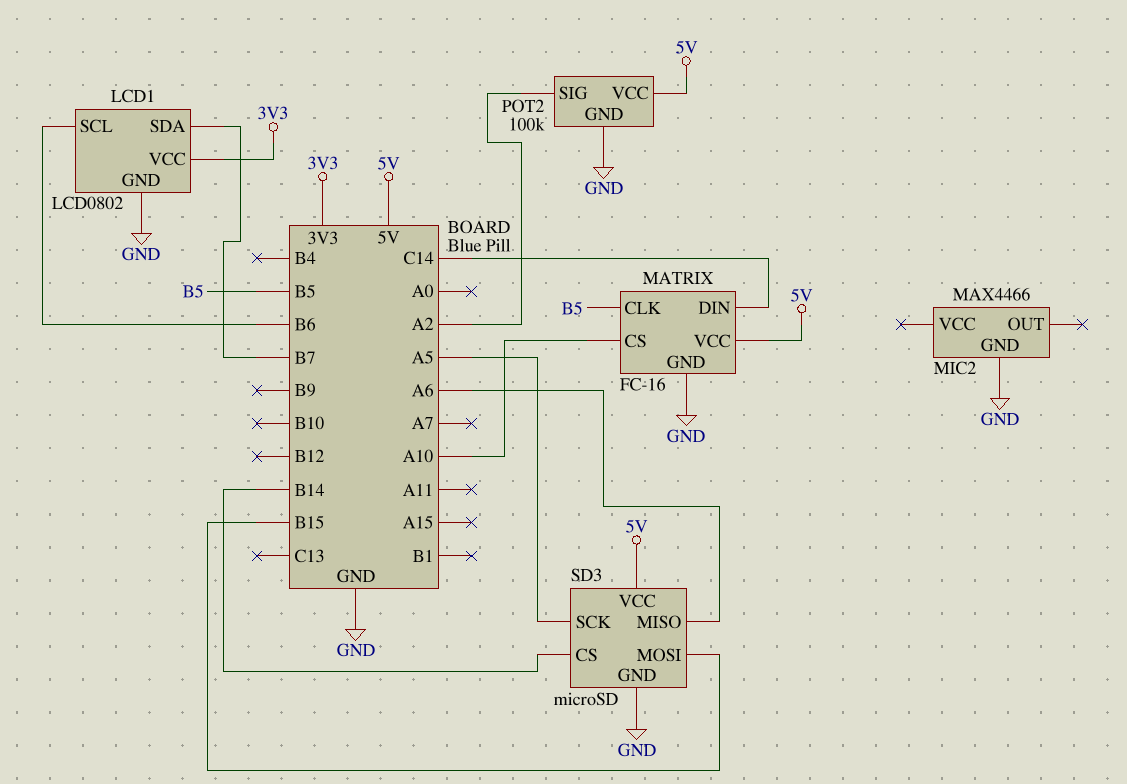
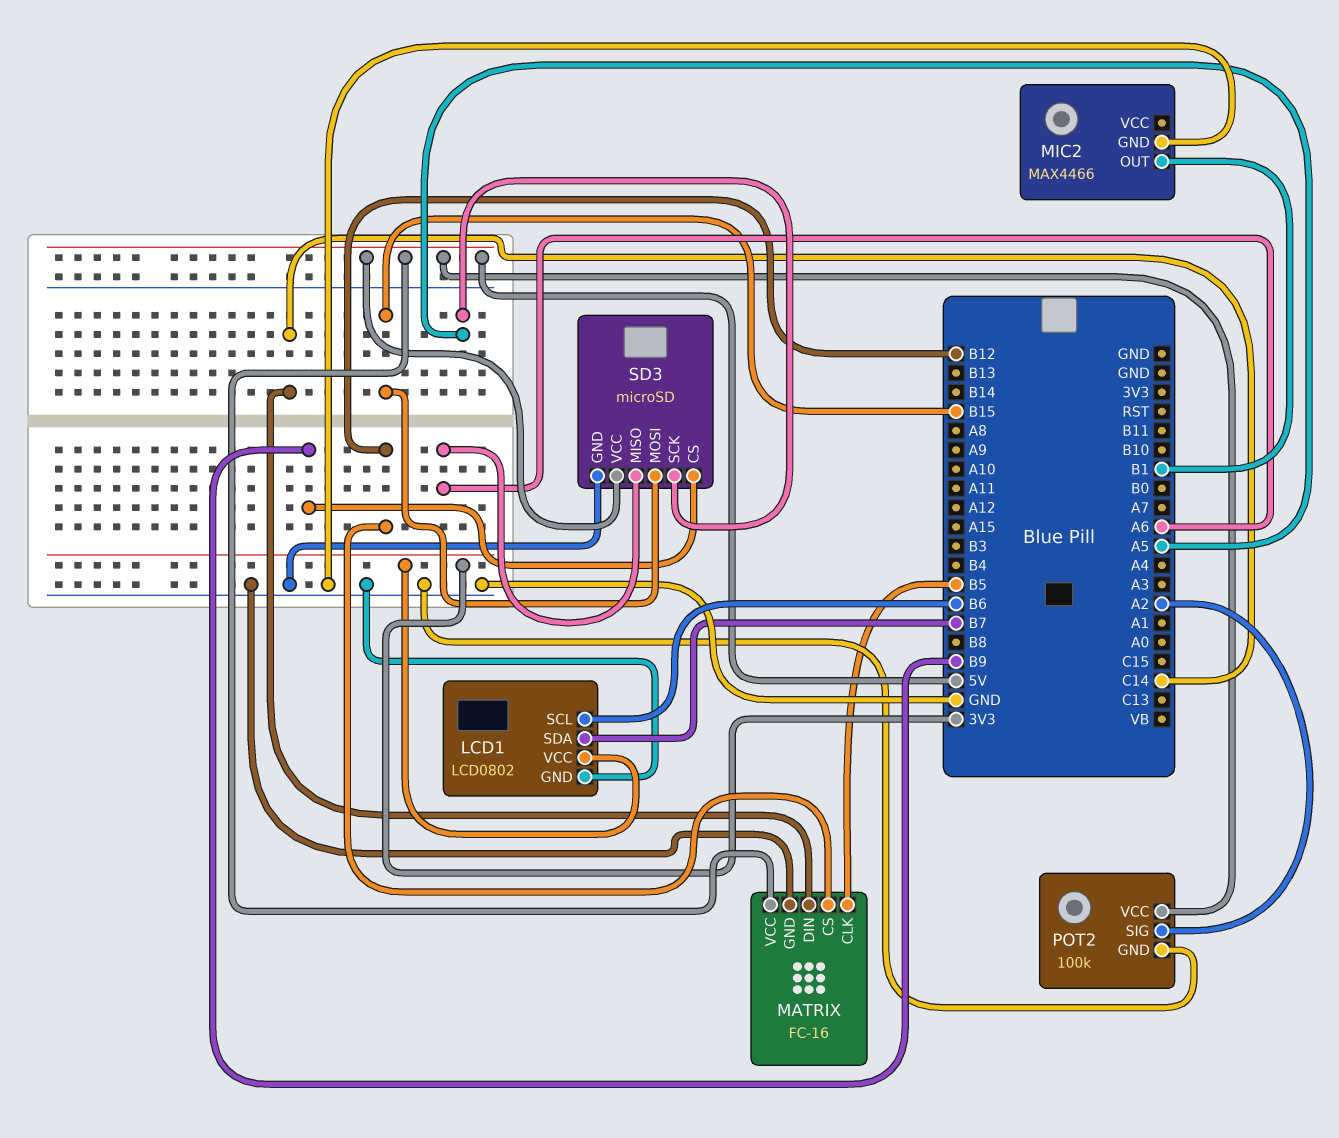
MATRIX pin CS: A10 -> B12
MIC2 pin OUT: none -> B1
SD3 pin CS: B14 -> B9

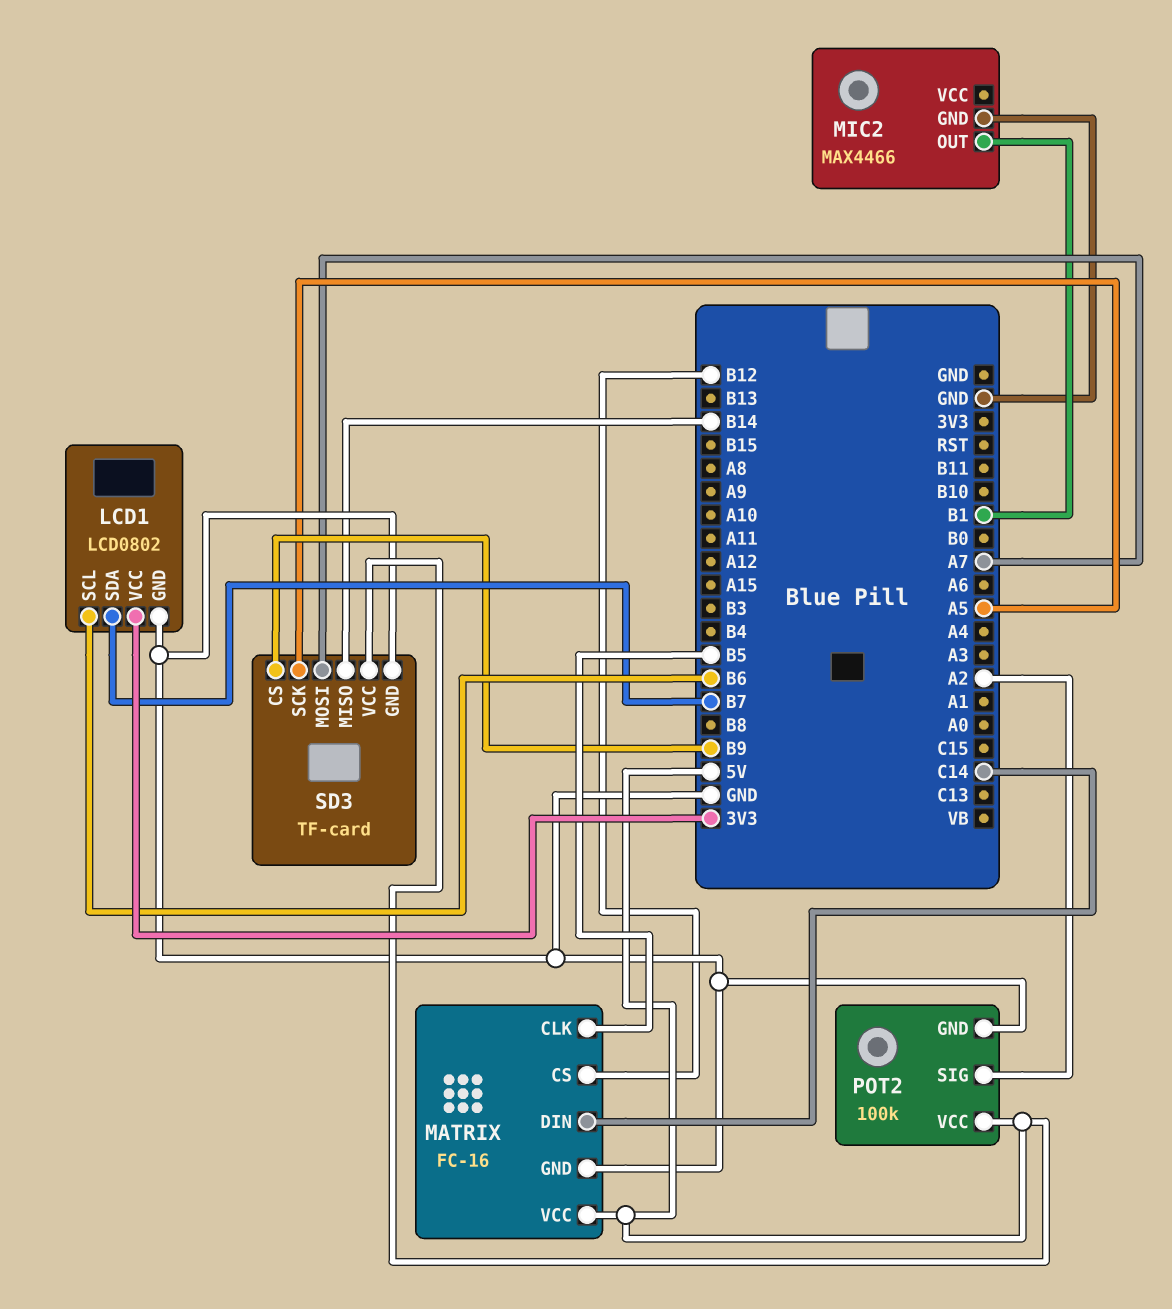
SD3: microSD -> TF-card
SD3 pin MISO: A6 -> B14
SD3 pin MOSI: B15 -> A7

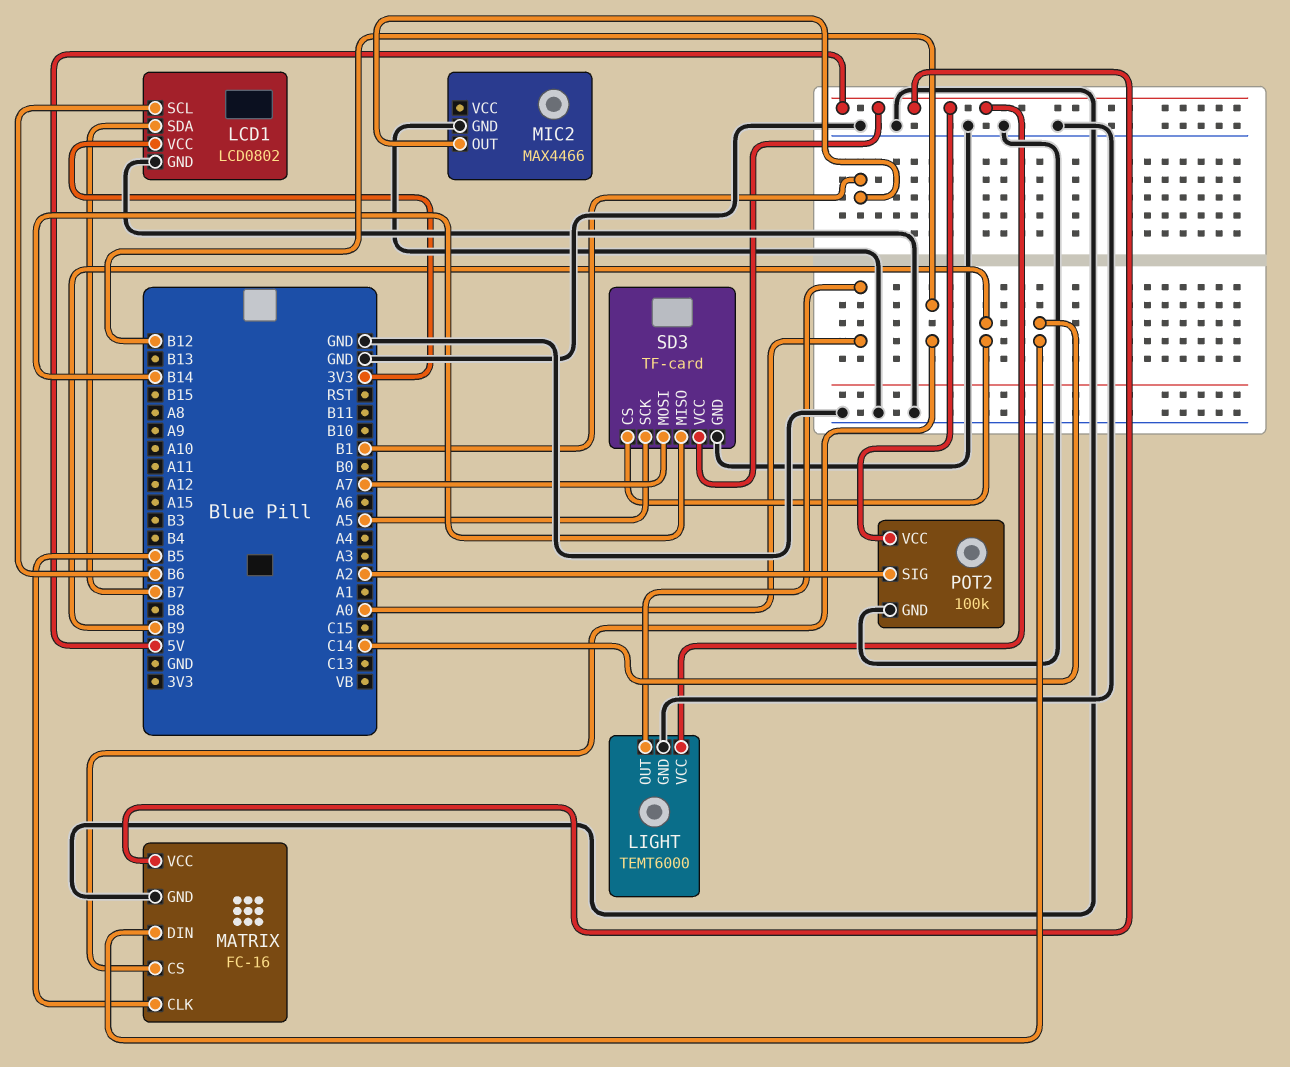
LIGHT: none -> TEMT6000
LIGHT pin GND: none -> GND
LIGHT pin OUT: none -> A0
LIGHT pin VCC: none -> 5V

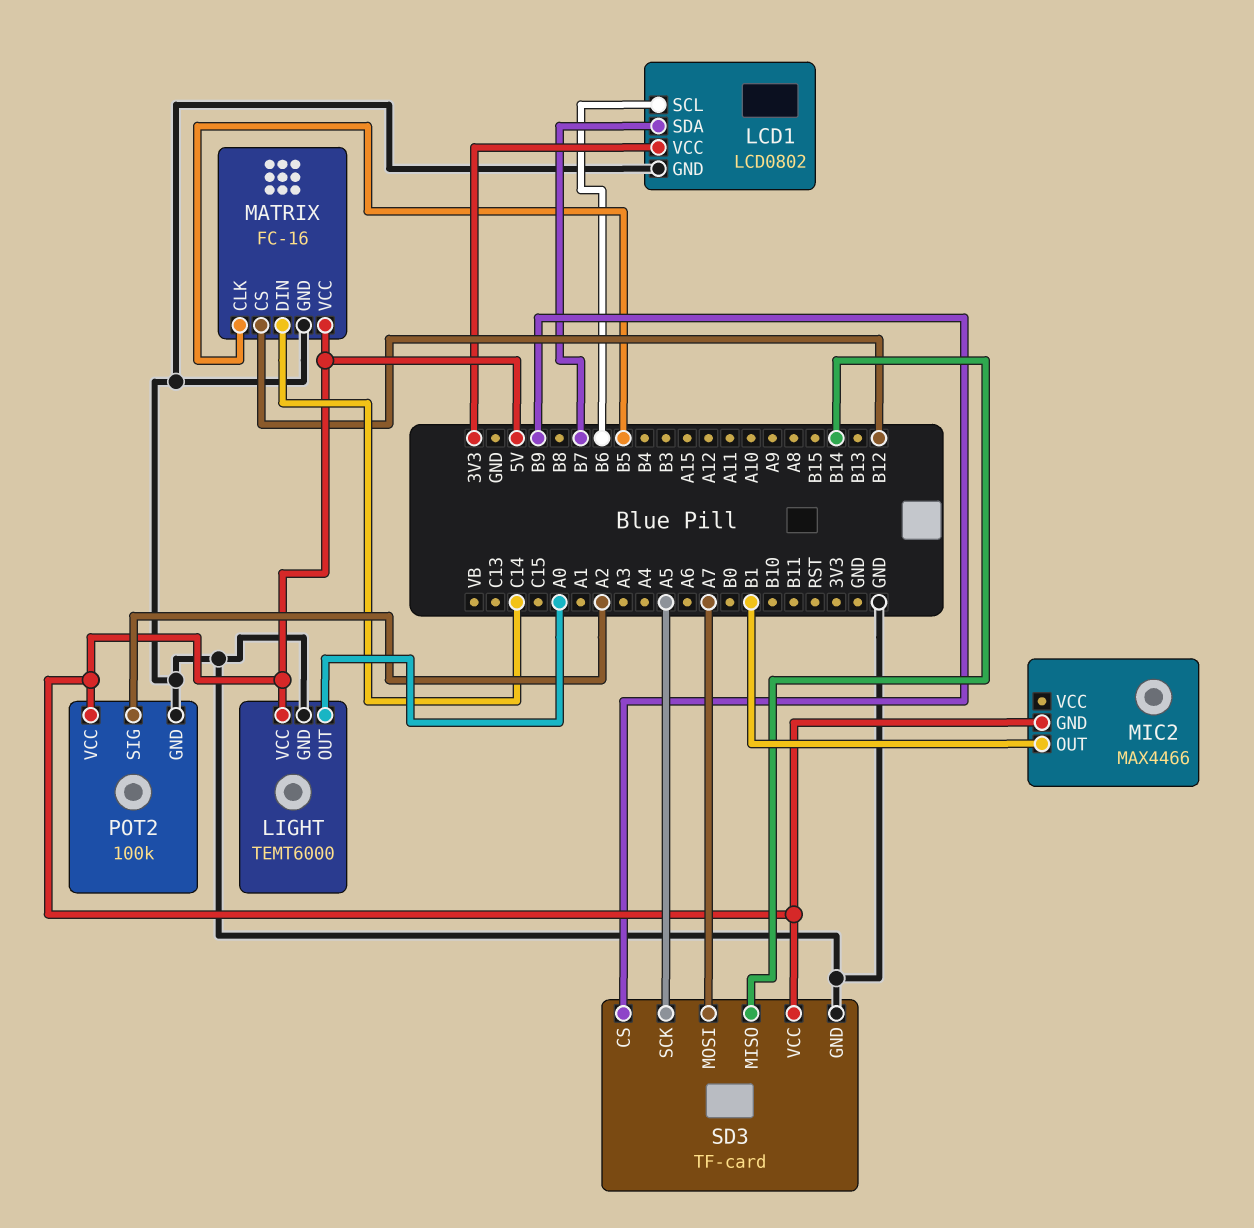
MIC2 pin GND: GND -> 5V

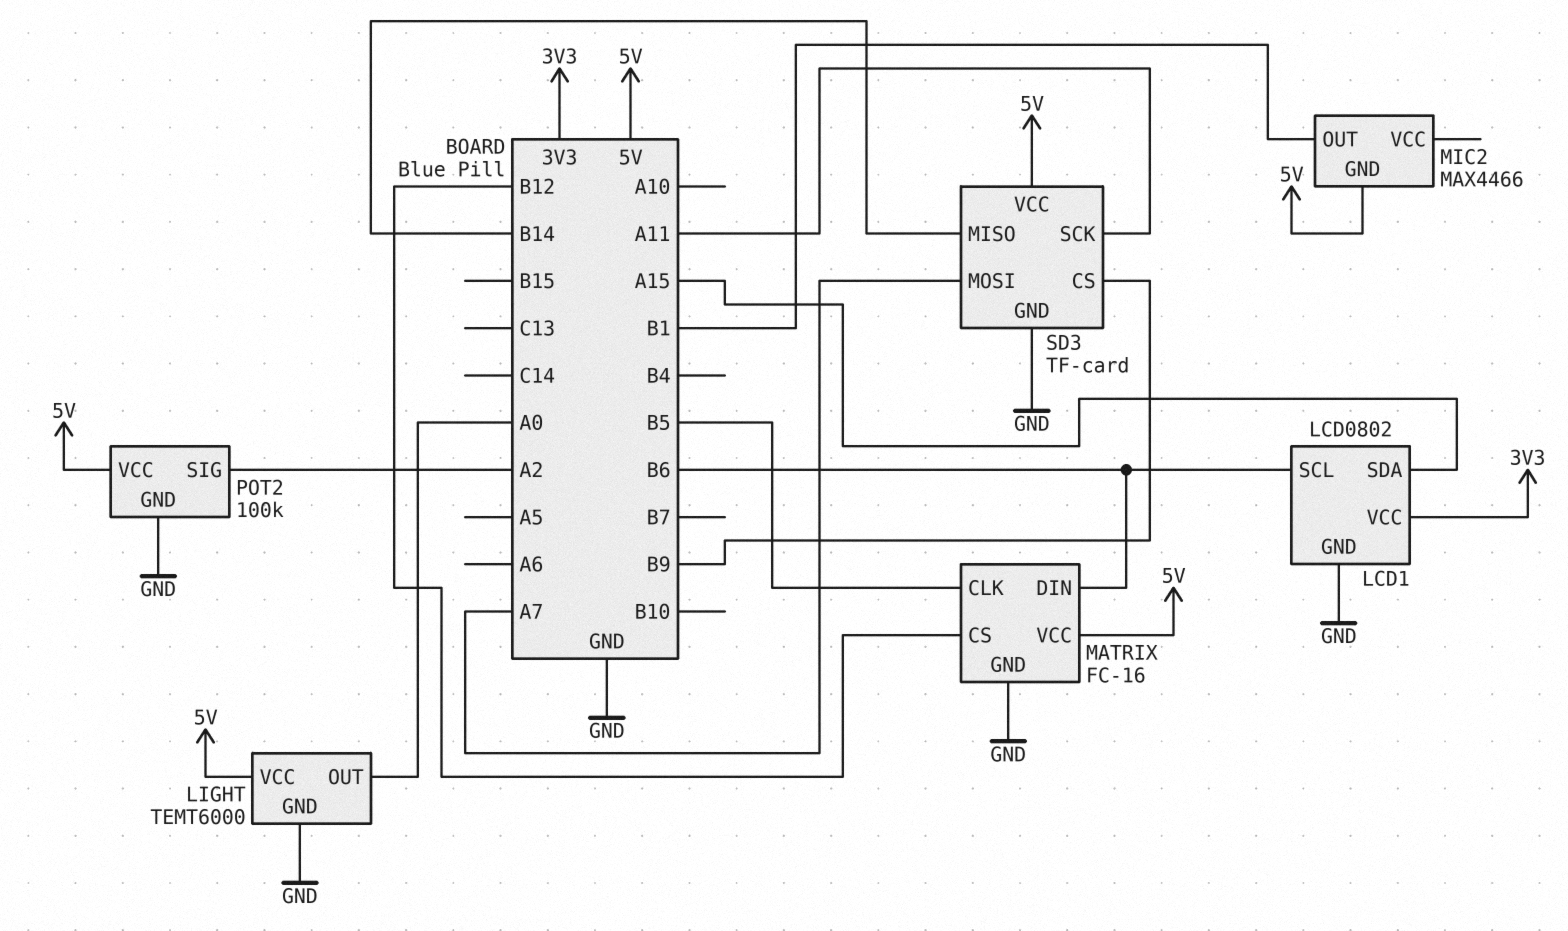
LCD1 pin SDA: B7 -> A15
MATRIX pin DIN: C14 -> B6
SD3 pin SCK: A5 -> A11

